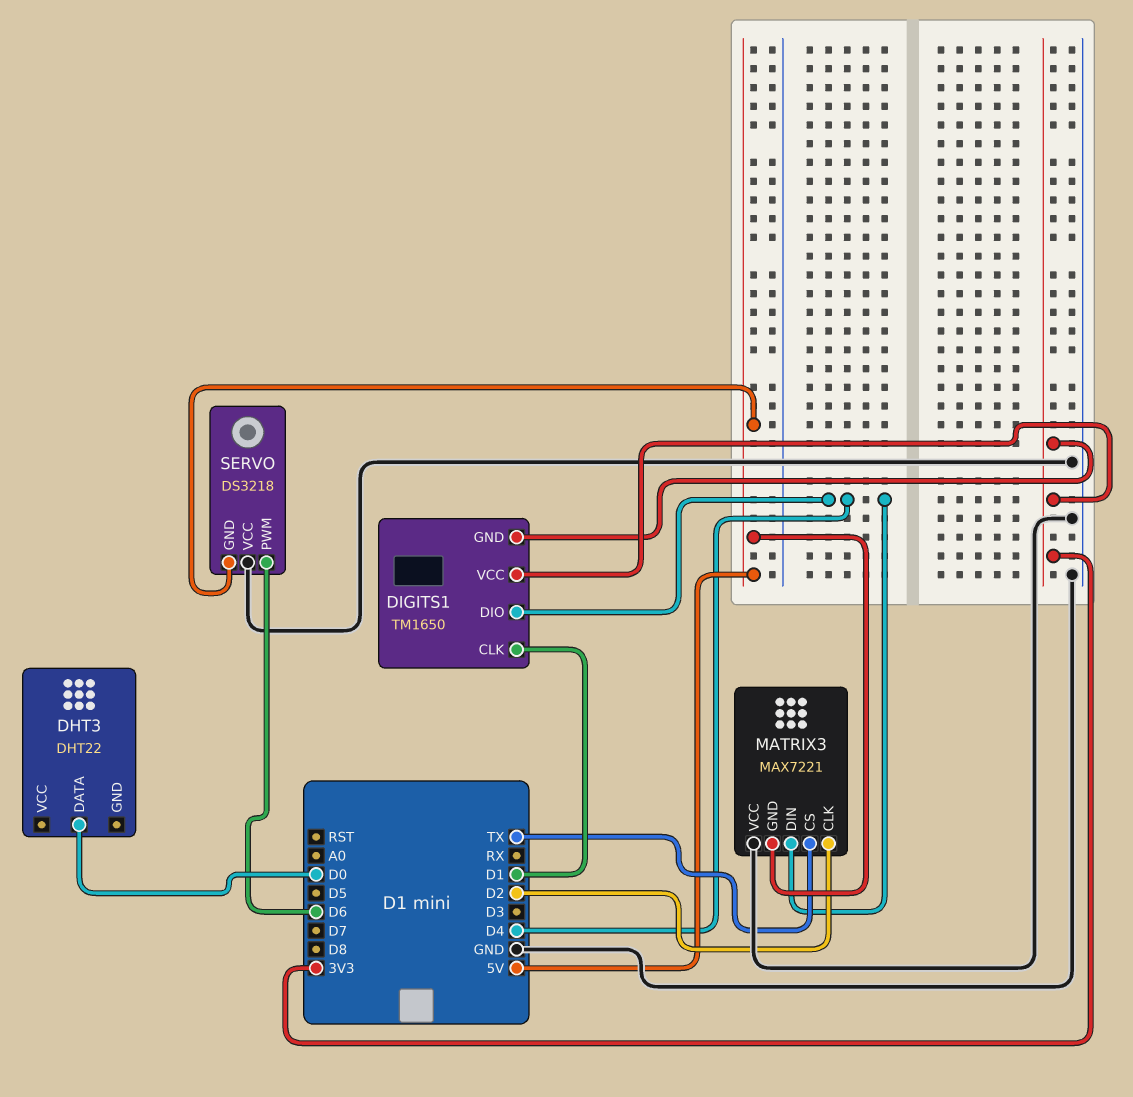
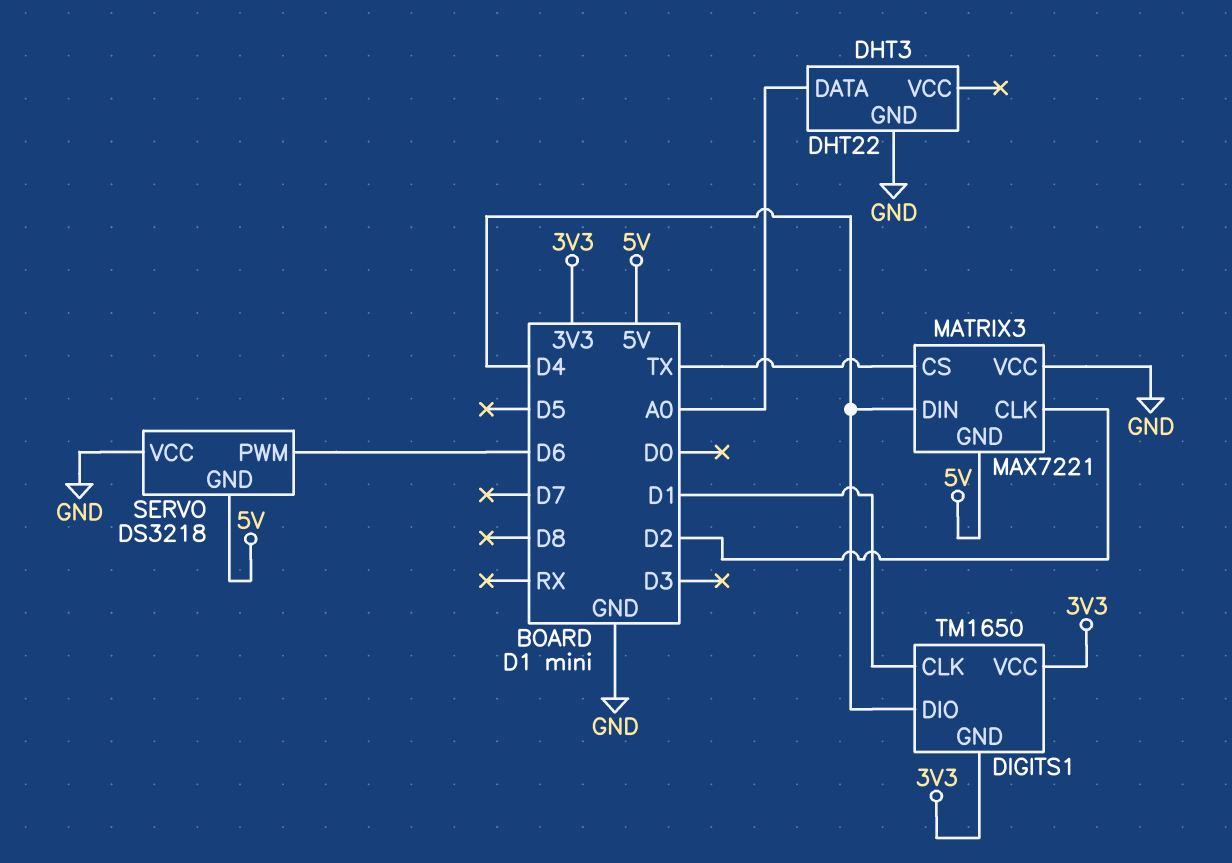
DHT3 pin DATA: D0 -> A0
DHT3 pin GND: none -> GND

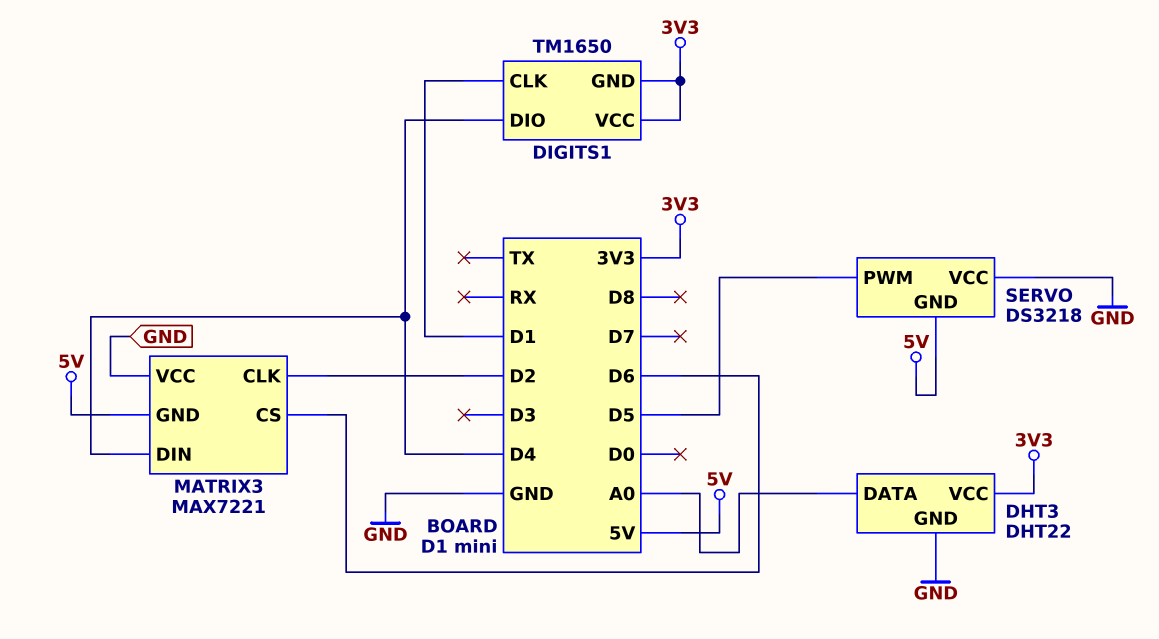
DHT3 pin VCC: none -> 3V3
MATRIX3 pin CS: TX -> D6
SERVO pin PWM: D6 -> D5

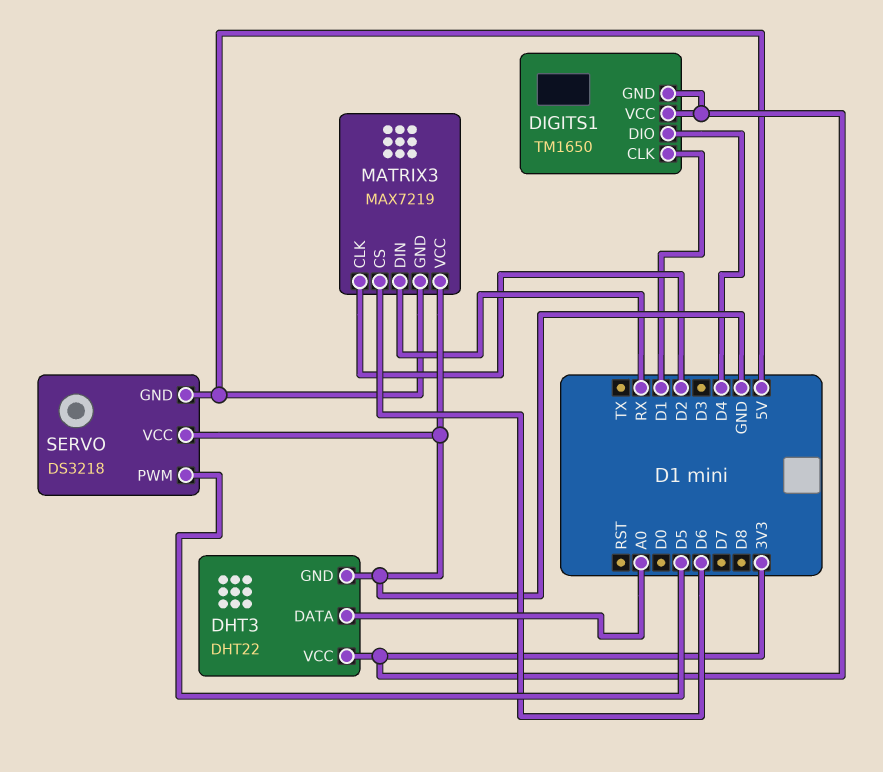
MATRIX3: MAX7221 -> MAX7219
MATRIX3 pin DIN: D4 -> RX

